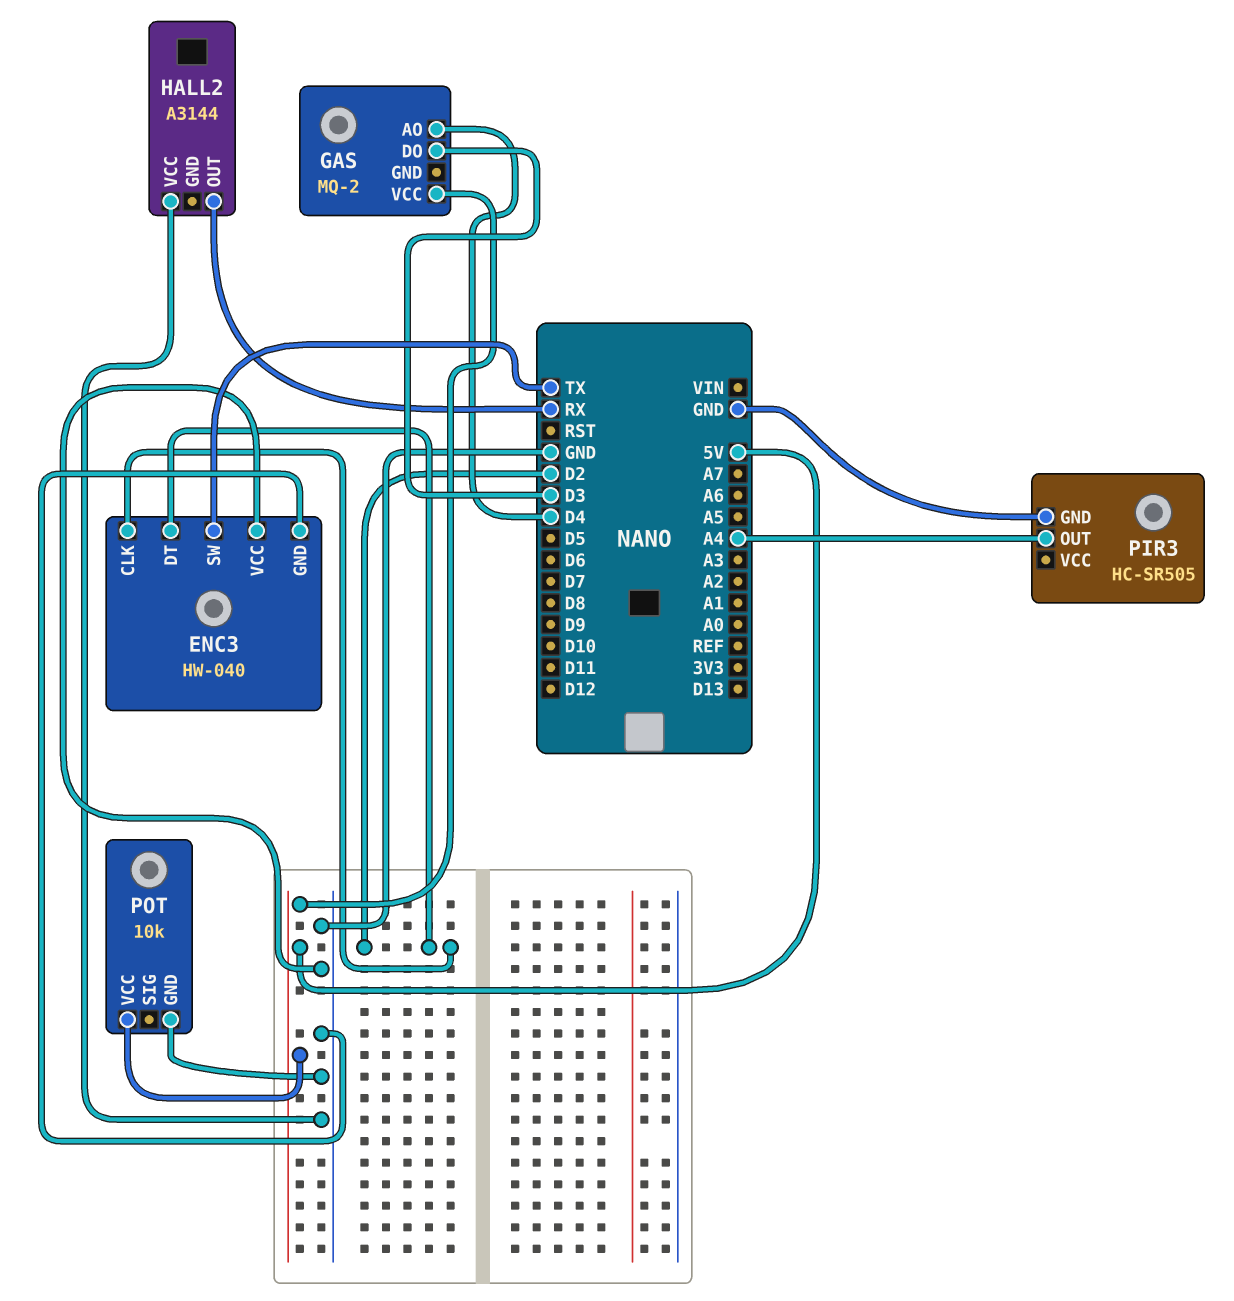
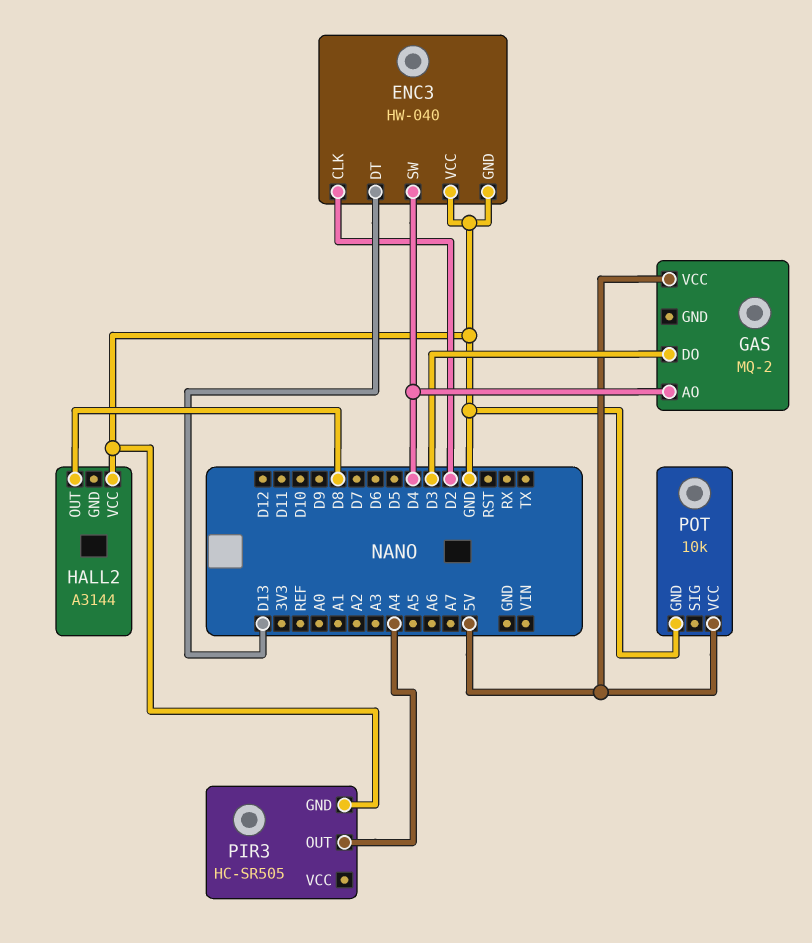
ENC3 pin DT: D2 -> D13
ENC3 pin SW: TX -> D4
HALL2 pin OUT: RX -> D8

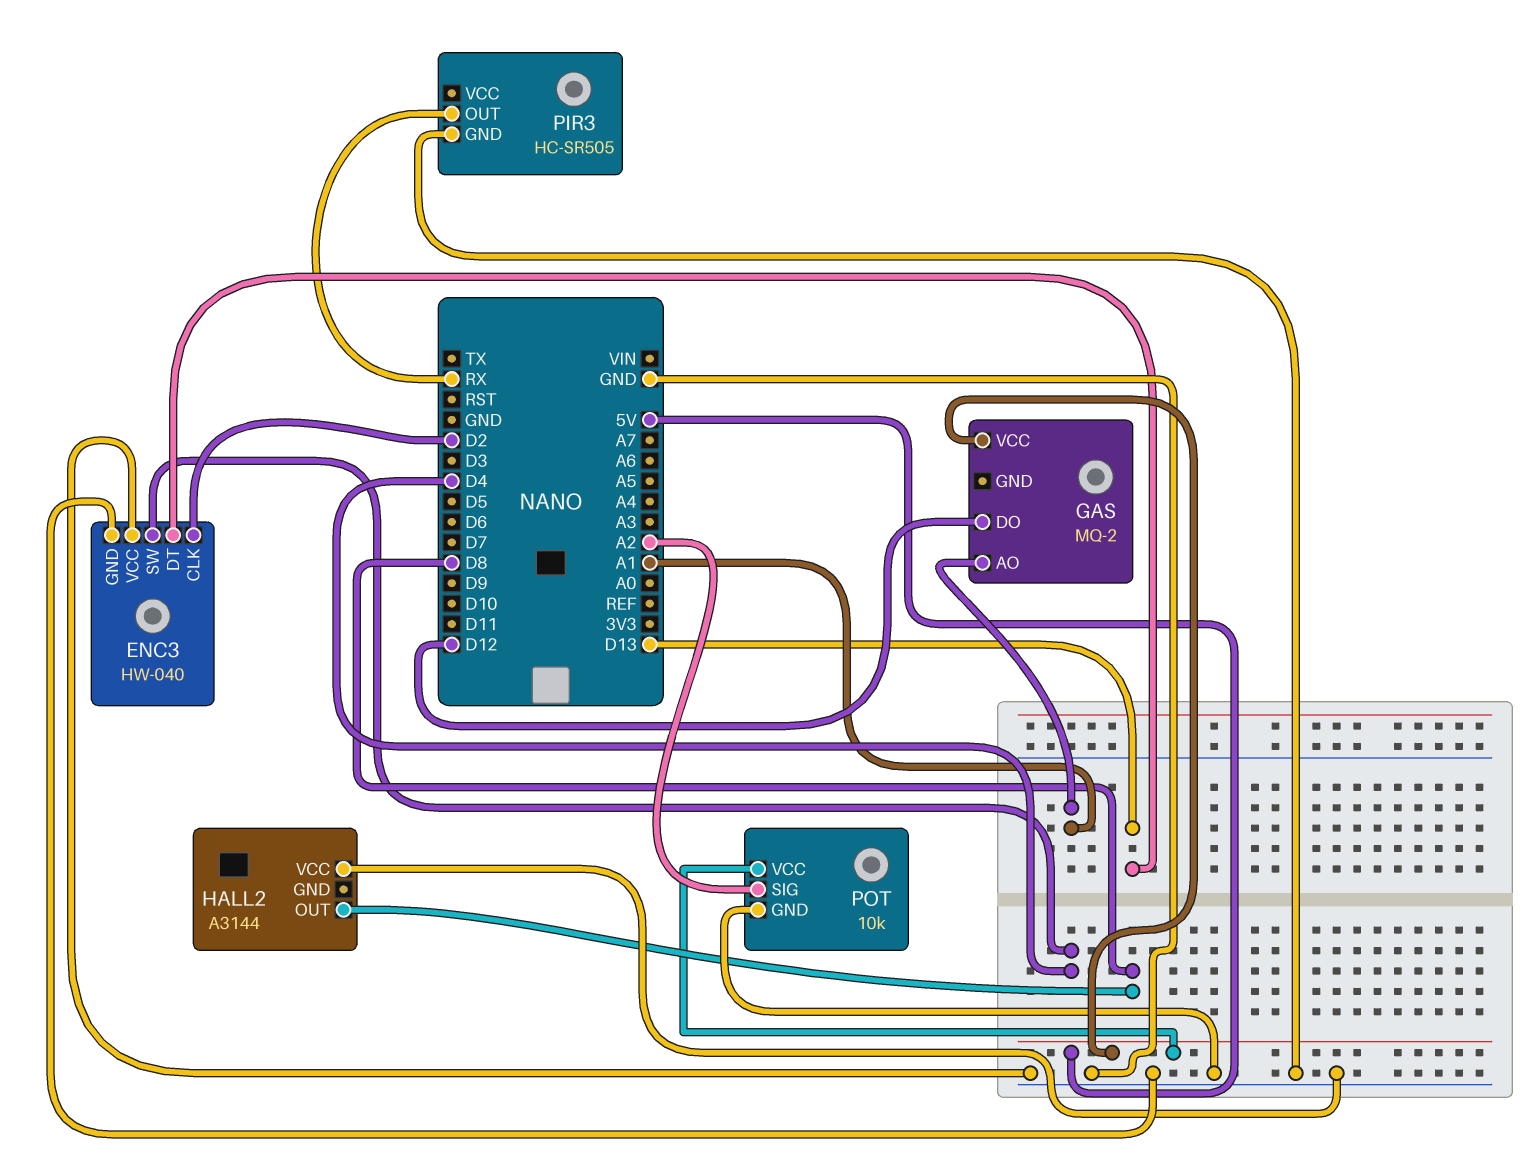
GAS pin AO: D4 -> A1
GAS pin DO: D3 -> D12
PIR3 pin OUT: A4 -> RX
POT pin SIG: none -> A2

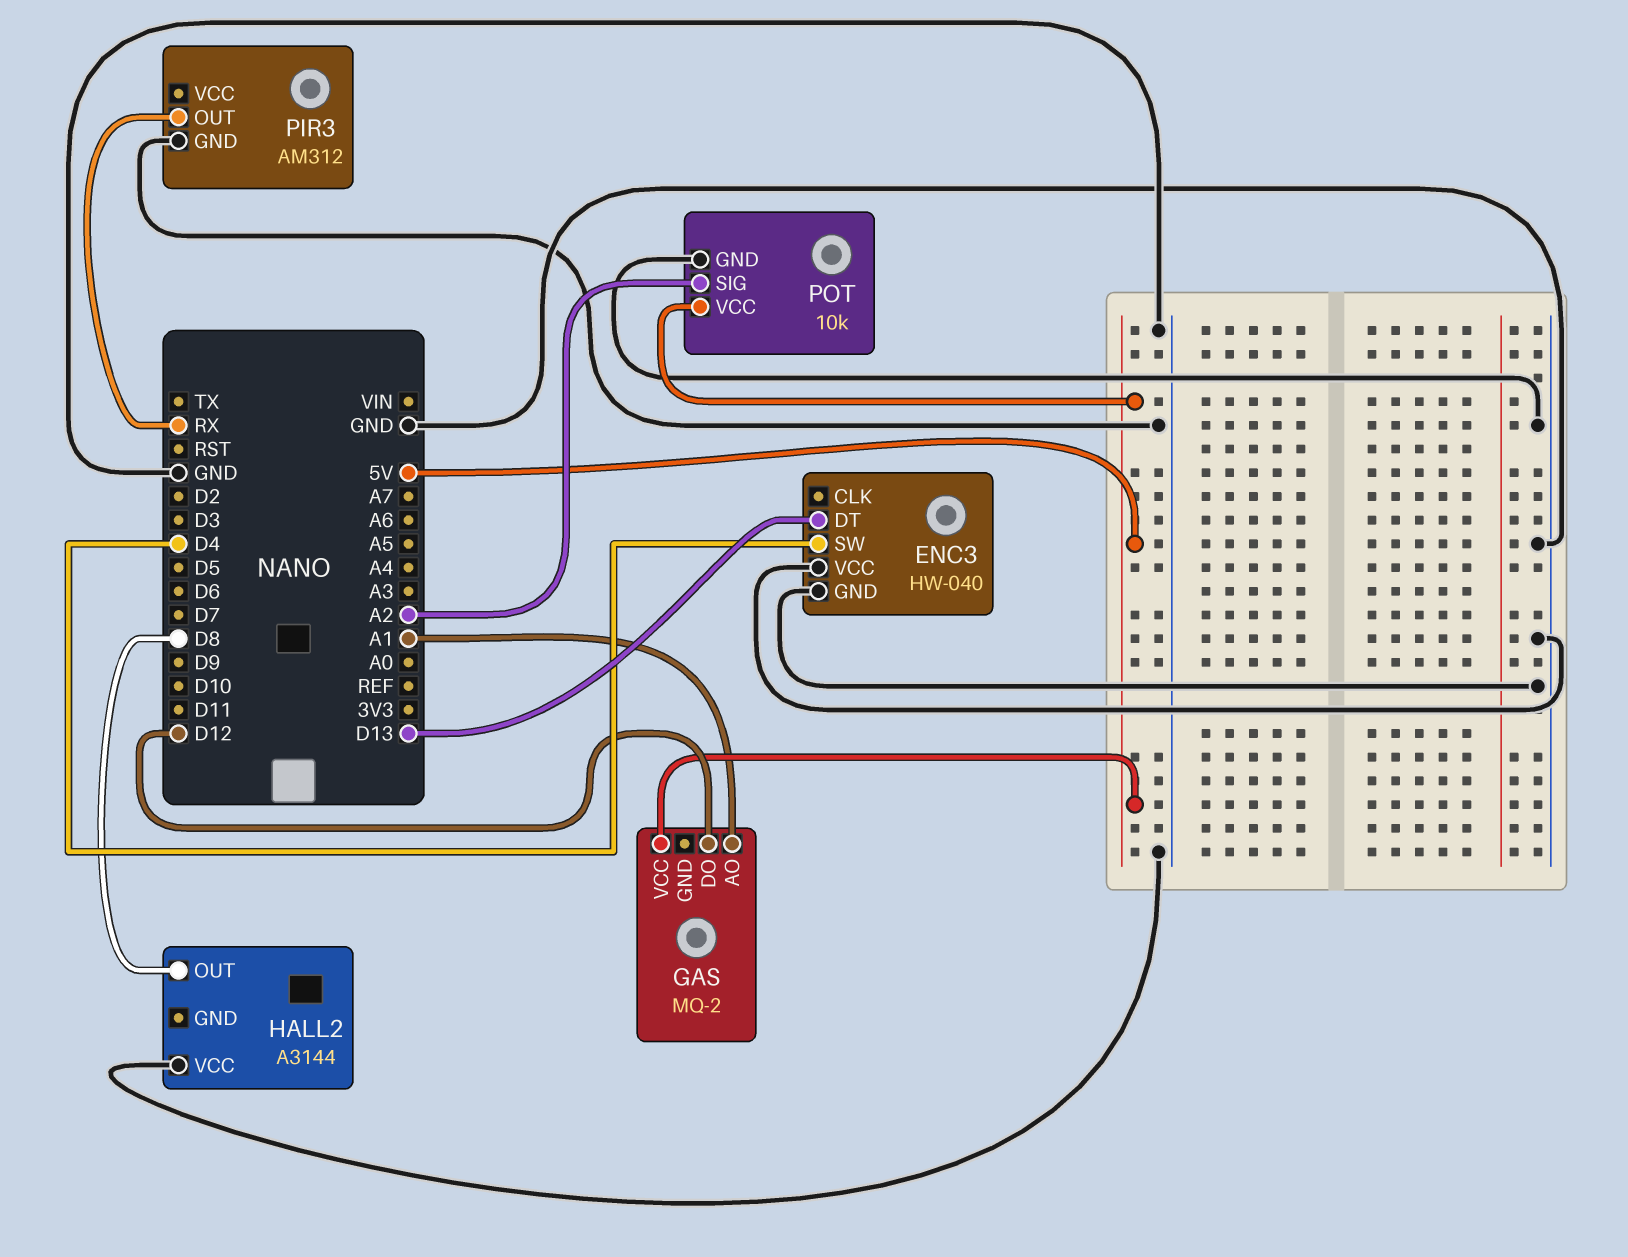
ENC3 pin CLK: D2 -> none
PIR3: HC-SR505 -> AM312

